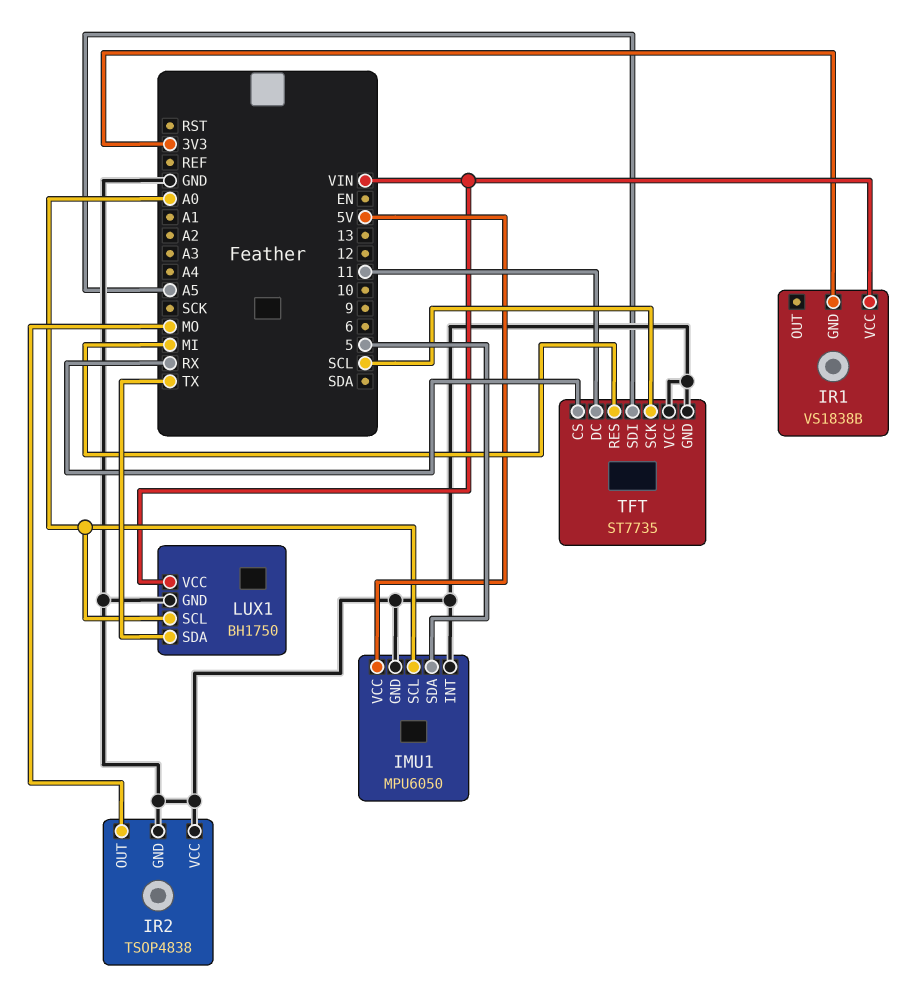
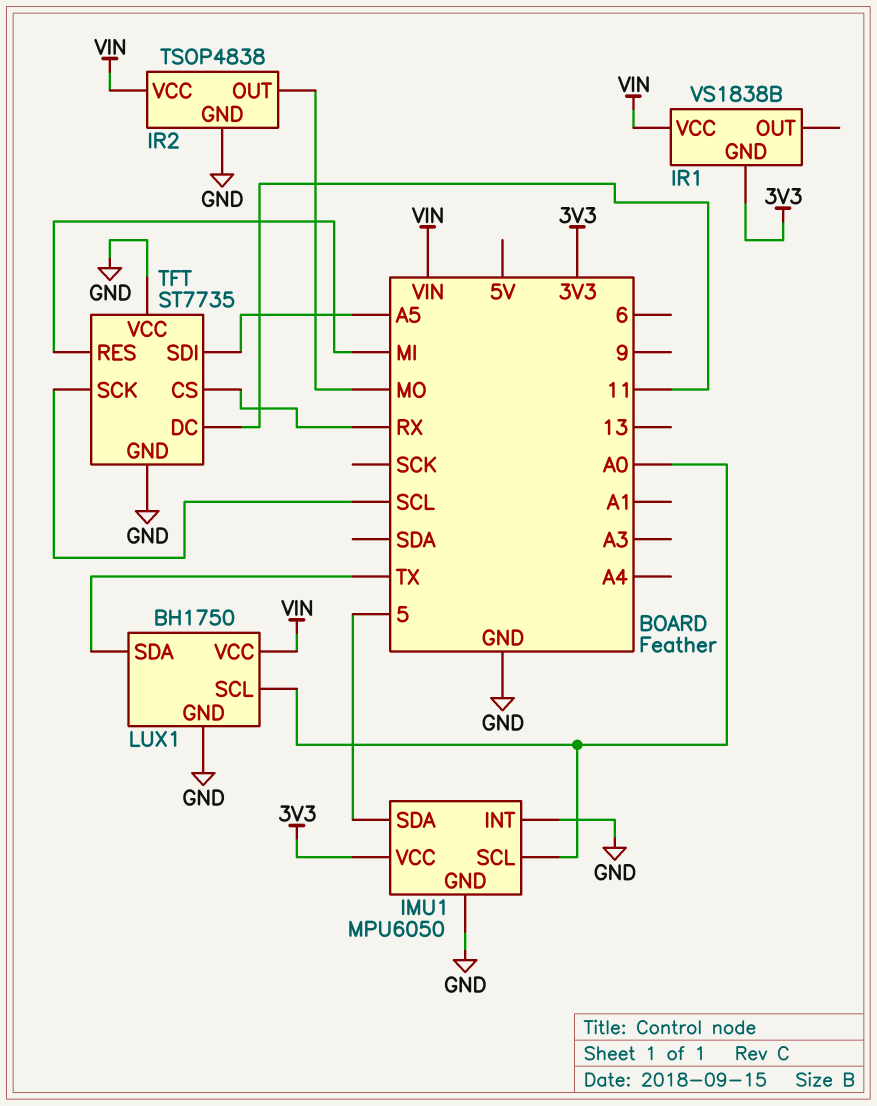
IMU1 pin VCC: 5V -> 3V3
IR2 pin VCC: GND -> VIN

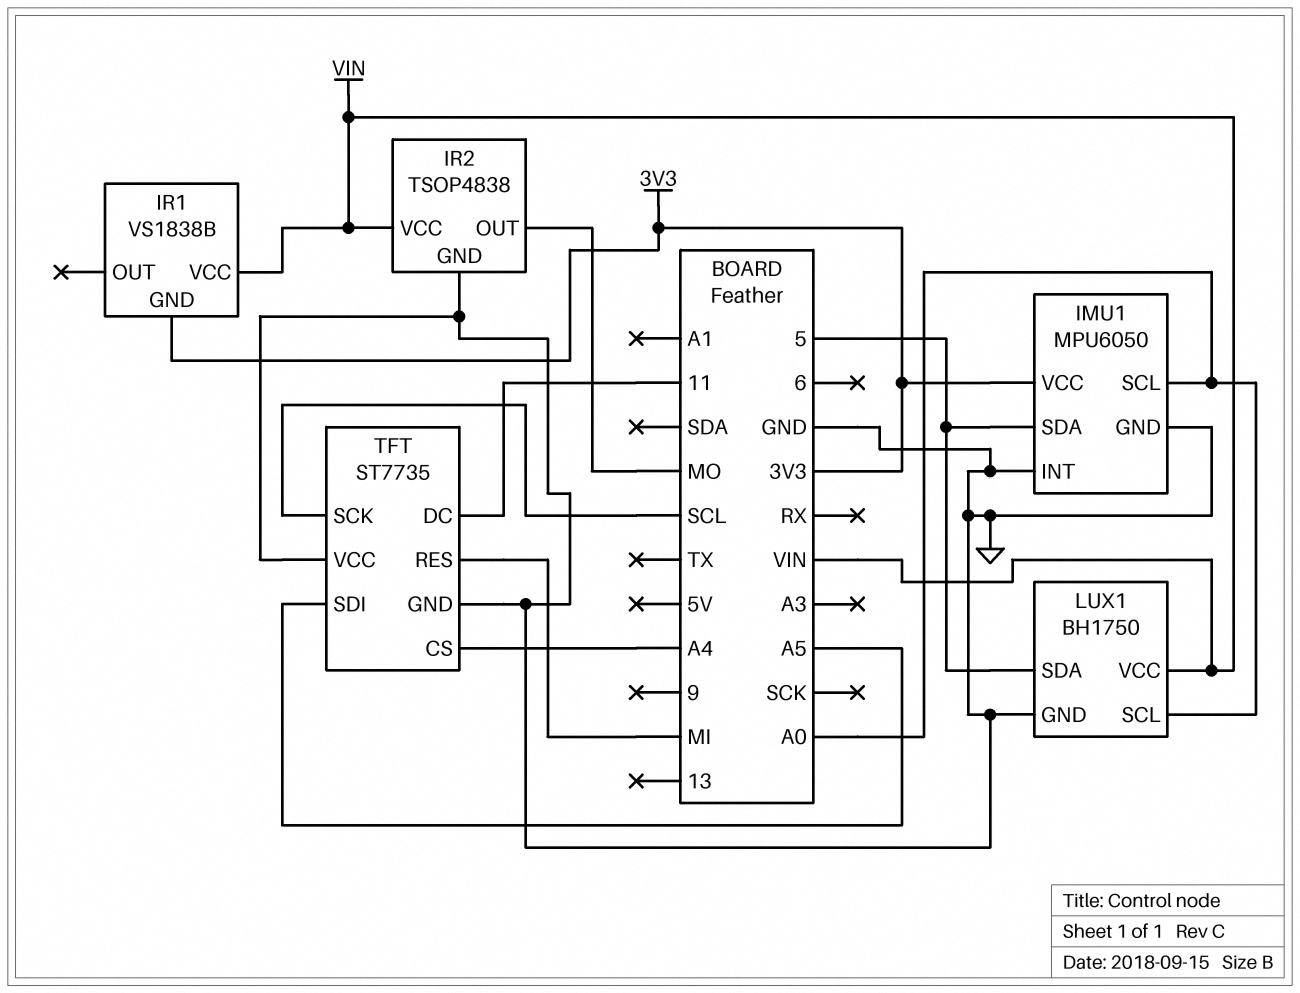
LUX1 pin SDA: TX -> 5
TFT pin CS: RX -> A4

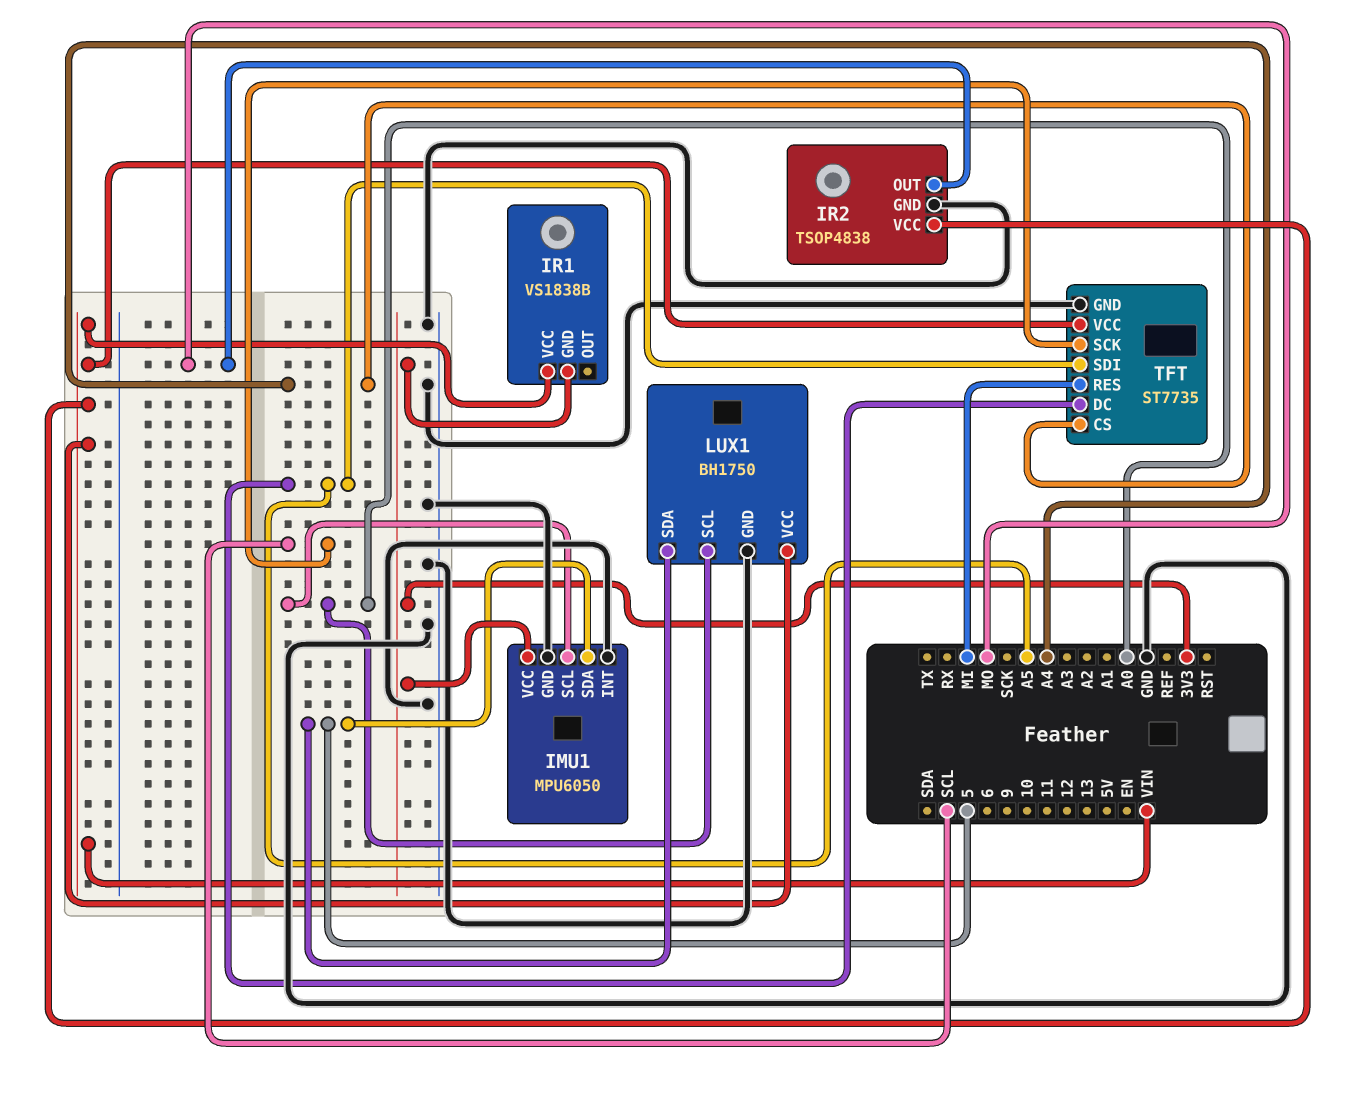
TFT pin DC: 11 -> A5
TFT pin VCC: GND -> VIN

